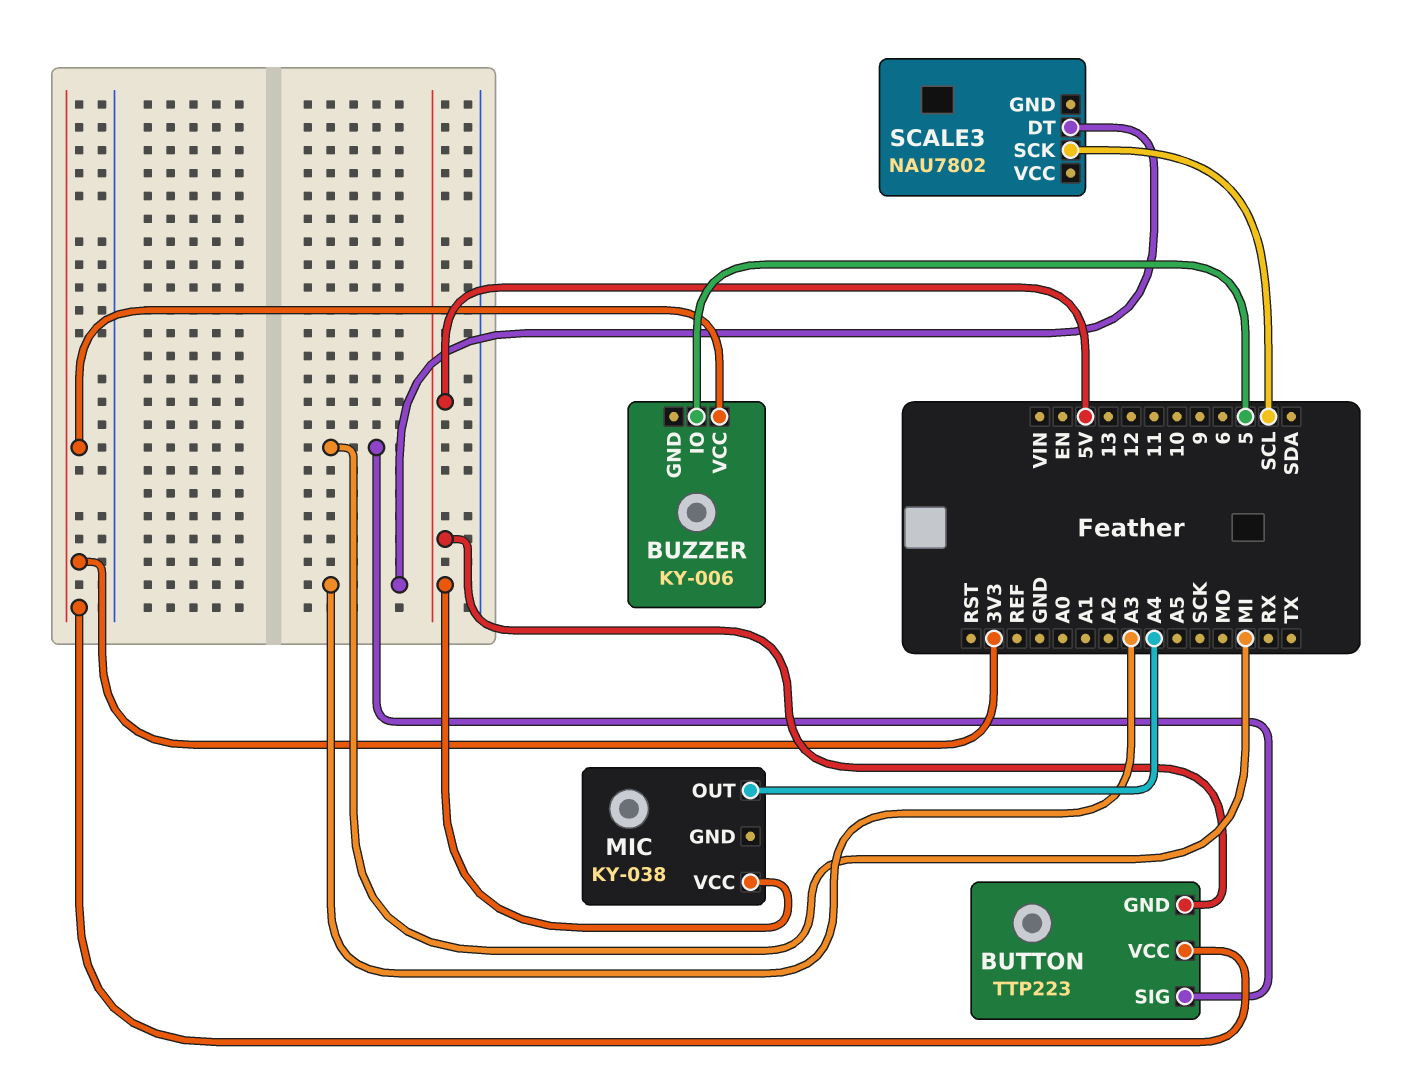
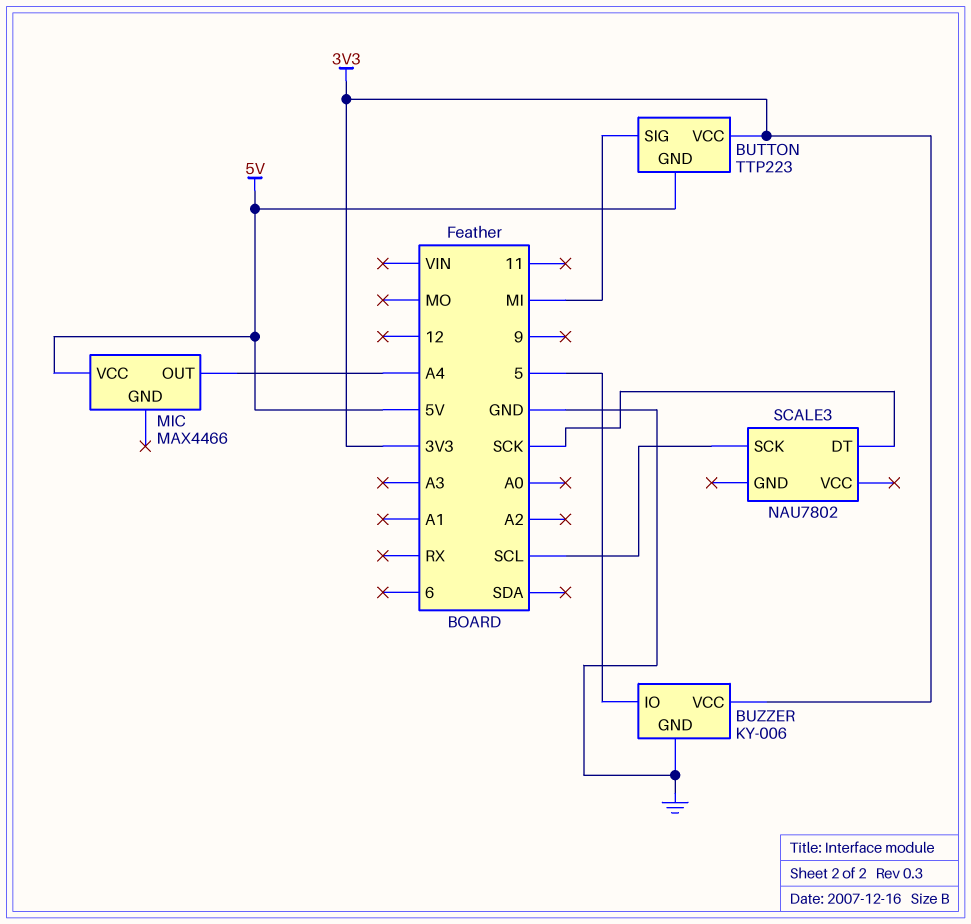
BUZZER pin GND: none -> GND
MIC: KY-038 -> MAX4466
SCALE3 pin DT: A3 -> SCK

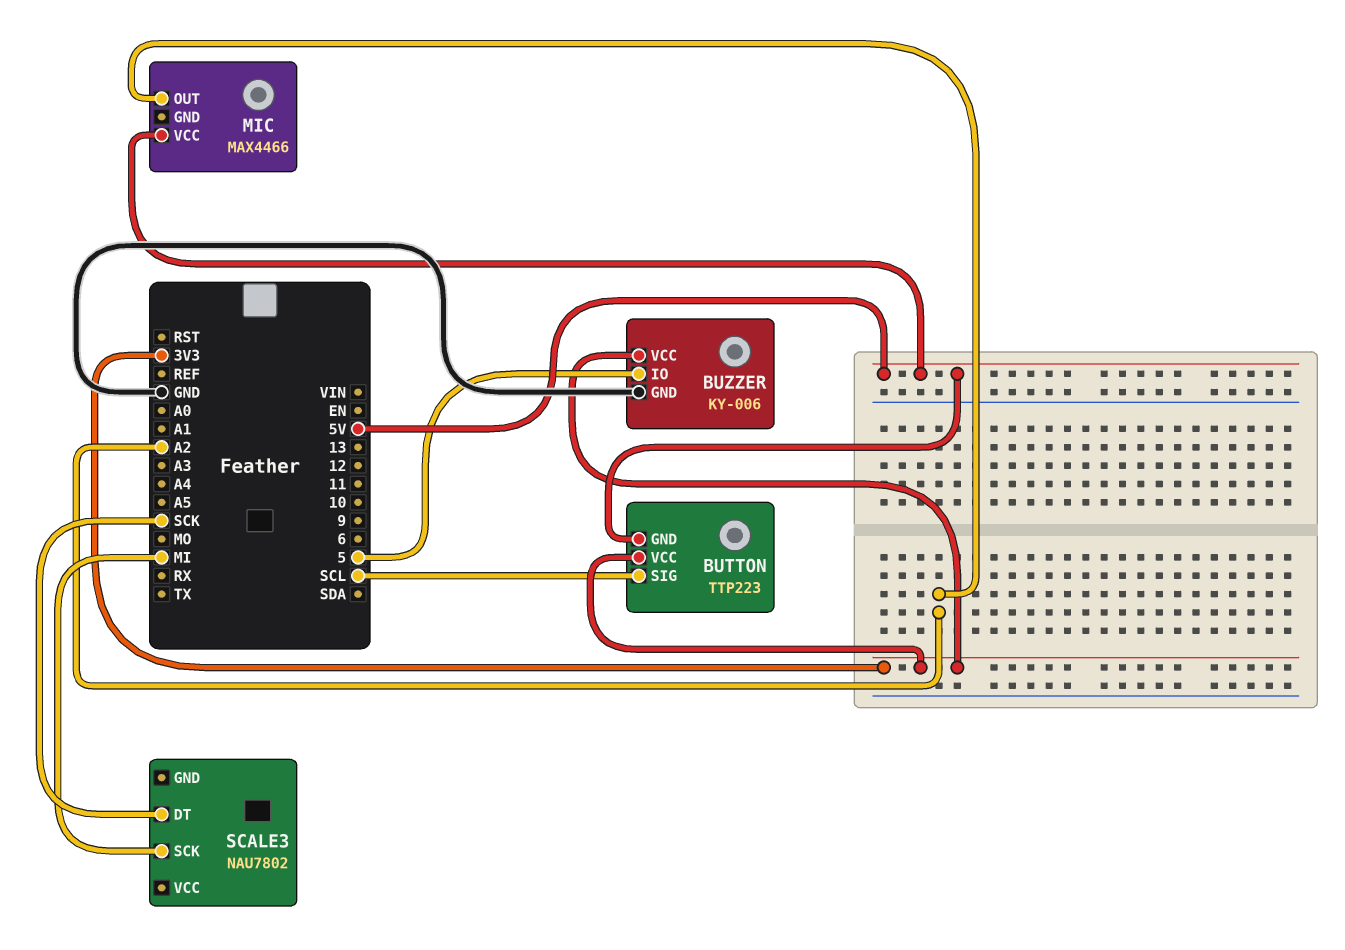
BUTTON pin SIG: MI -> SCL
MIC pin OUT: A4 -> A2
SCALE3 pin SCK: SCL -> MI

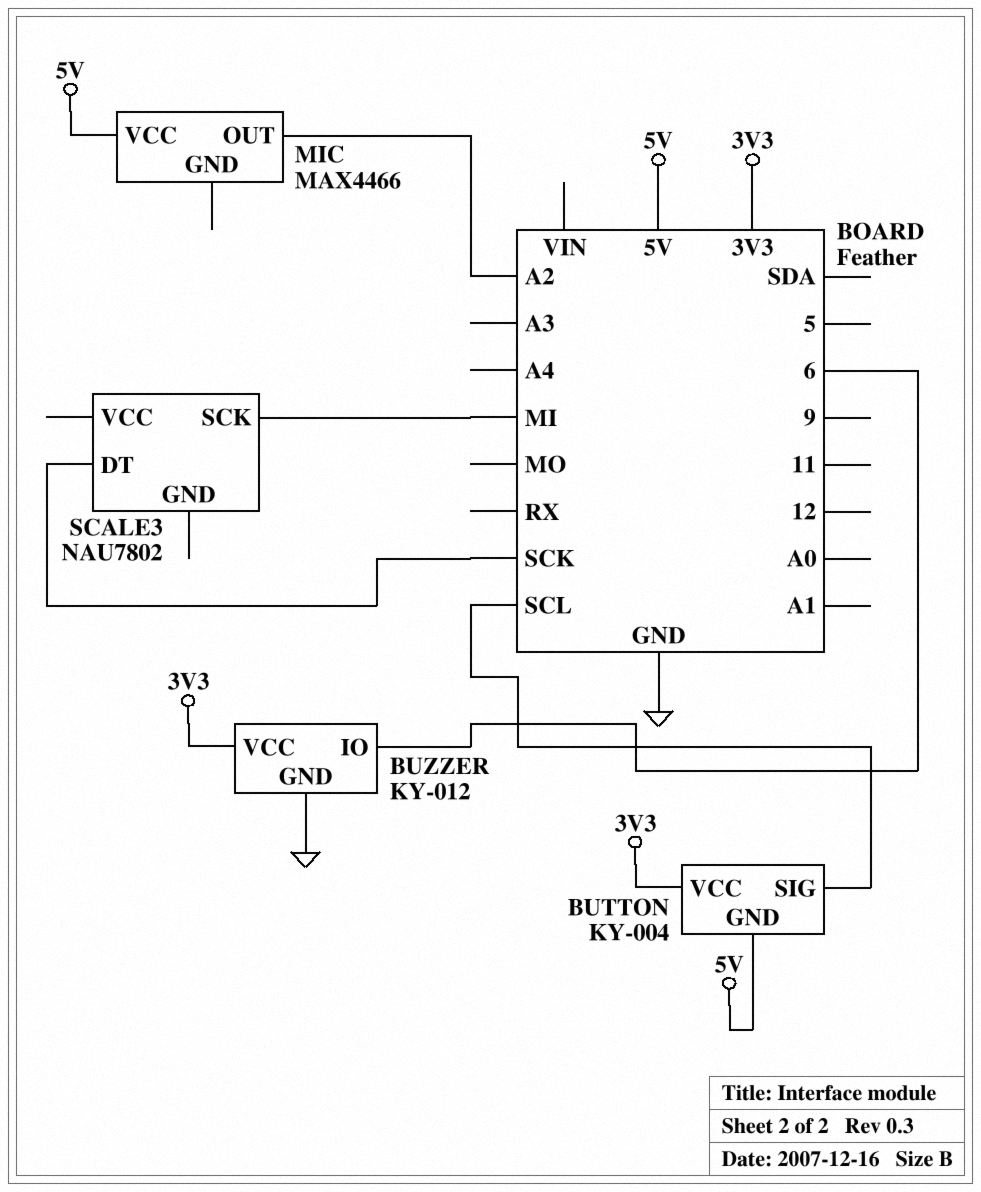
BUTTON: TTP223 -> KY-004
BUZZER: KY-006 -> KY-012
BUZZER pin IO: 5 -> 6

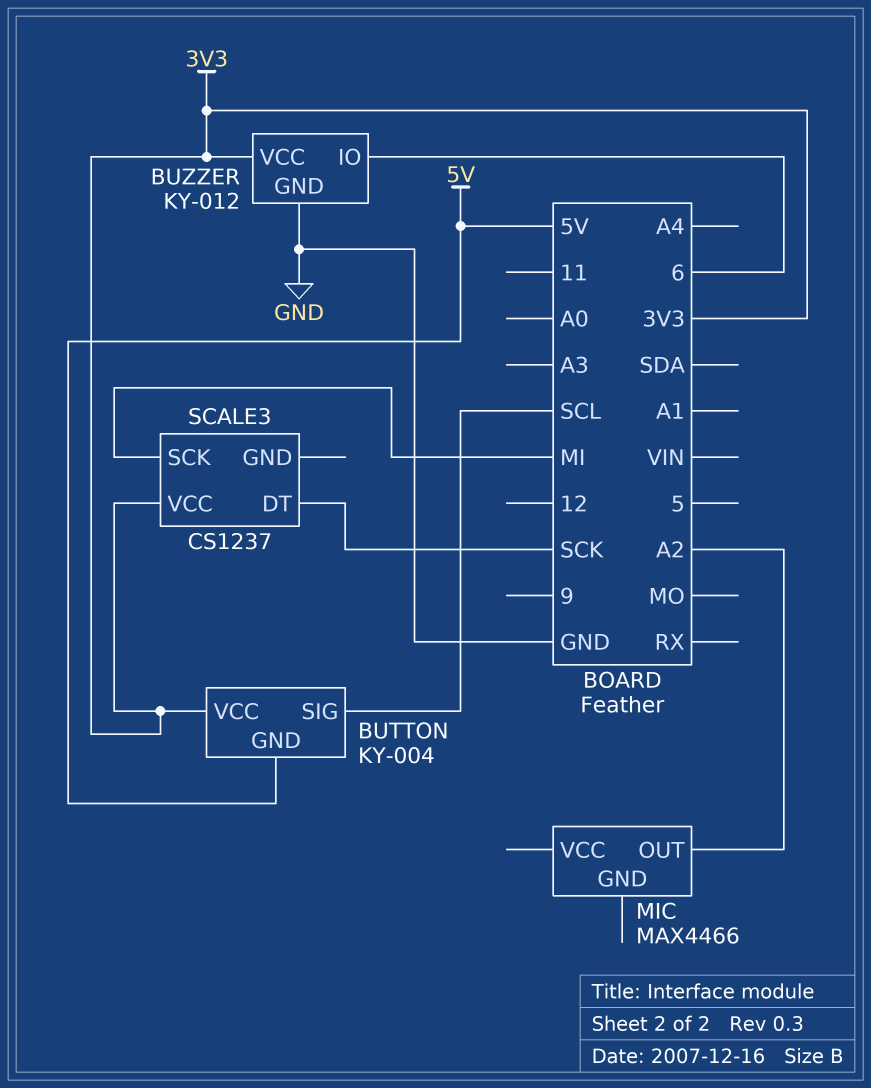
MIC pin VCC: 5V -> none
SCALE3: NAU7802 -> CS1237
SCALE3 pin VCC: none -> 3V3

